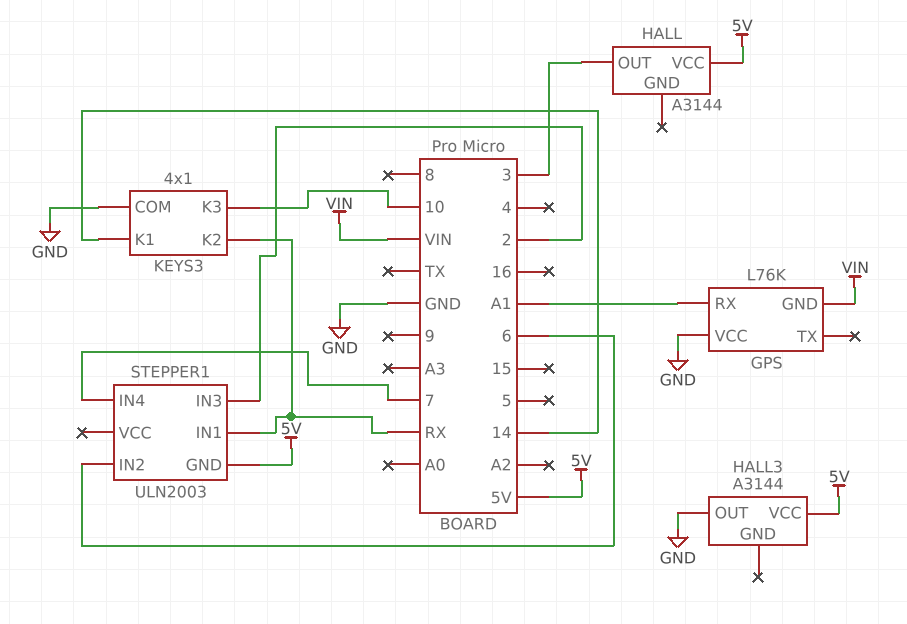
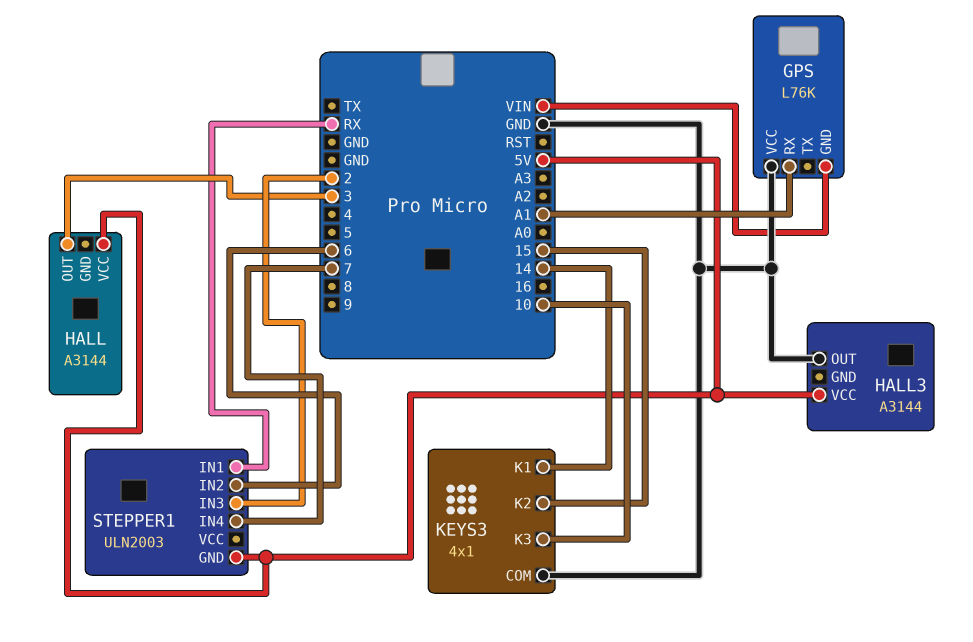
KEYS3 pin K2: RX -> 15

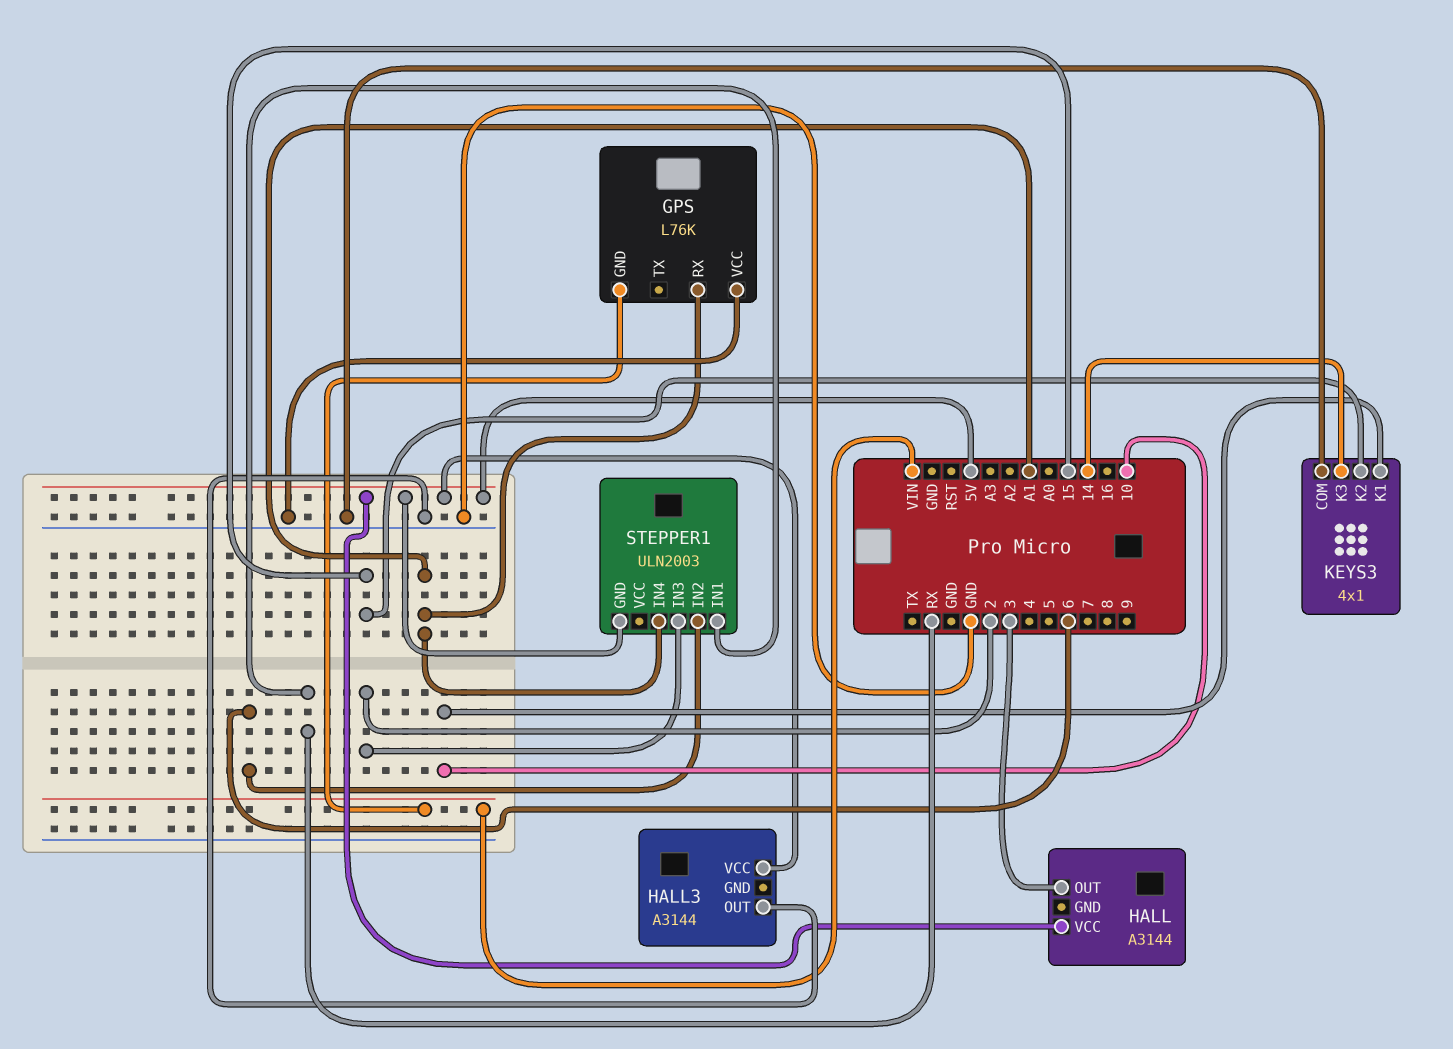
KEYS3 pin K1: 14 -> 10
KEYS3 pin K3: 10 -> 14
STEPPER1 pin IN4: 7 -> A1

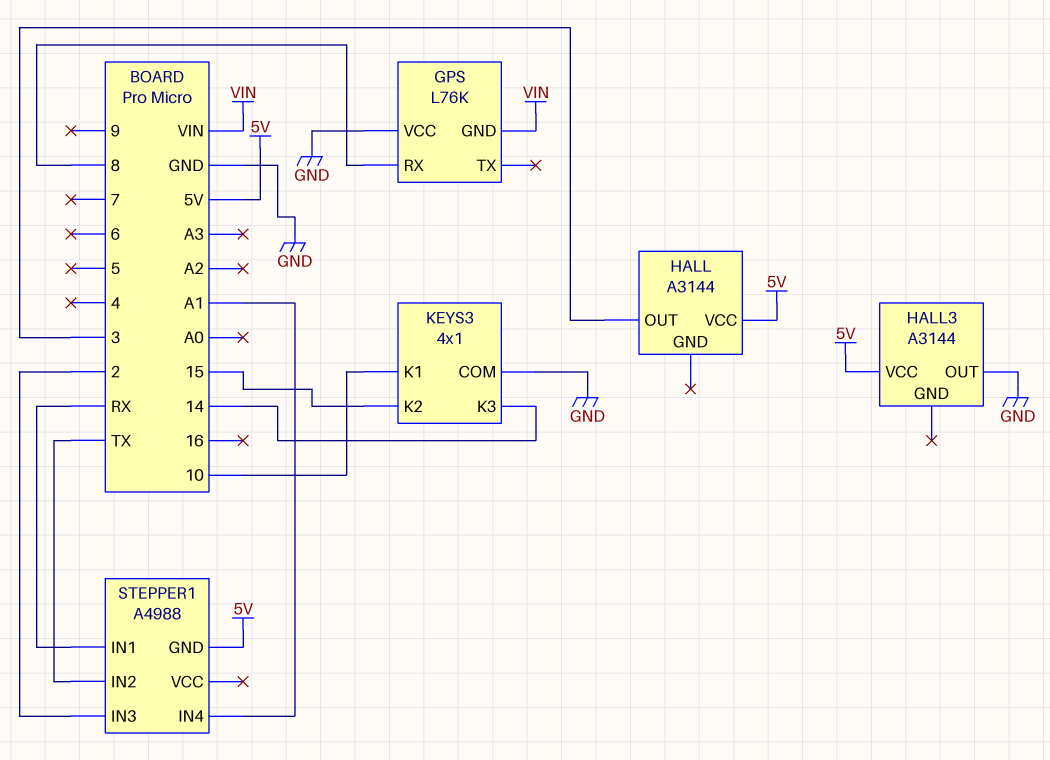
GPS pin RX: A1 -> 8
STEPPER1: ULN2003 -> A4988
STEPPER1 pin IN2: 6 -> TX

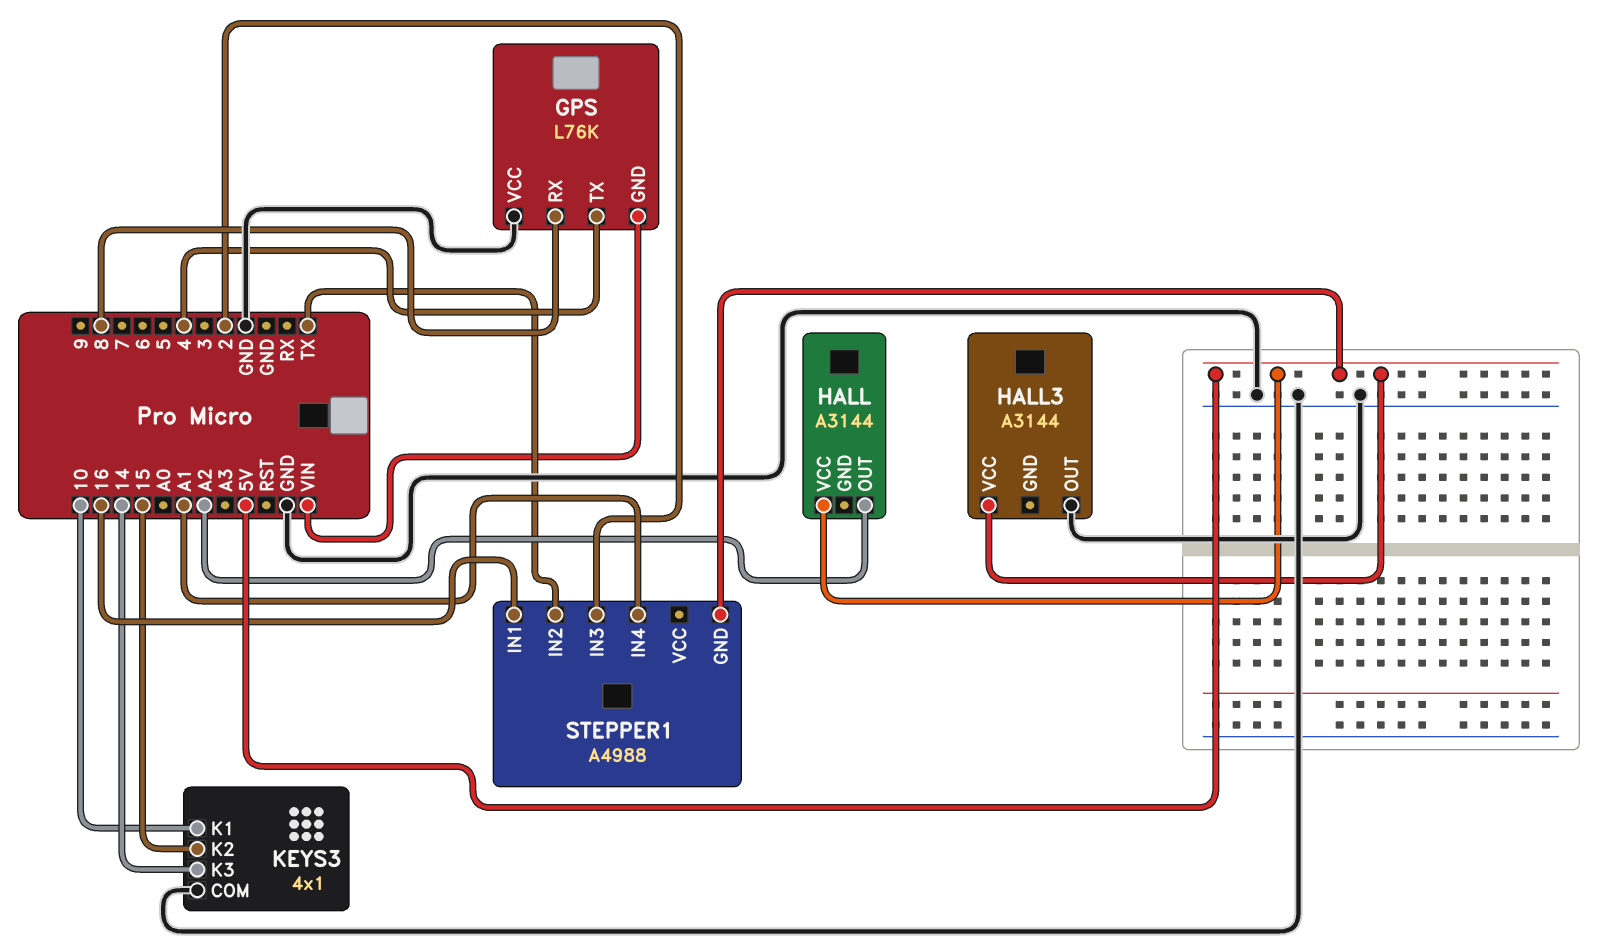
GPS pin TX: none -> 4
HALL pin OUT: 3 -> A2
STEPPER1 pin IN1: RX -> 16

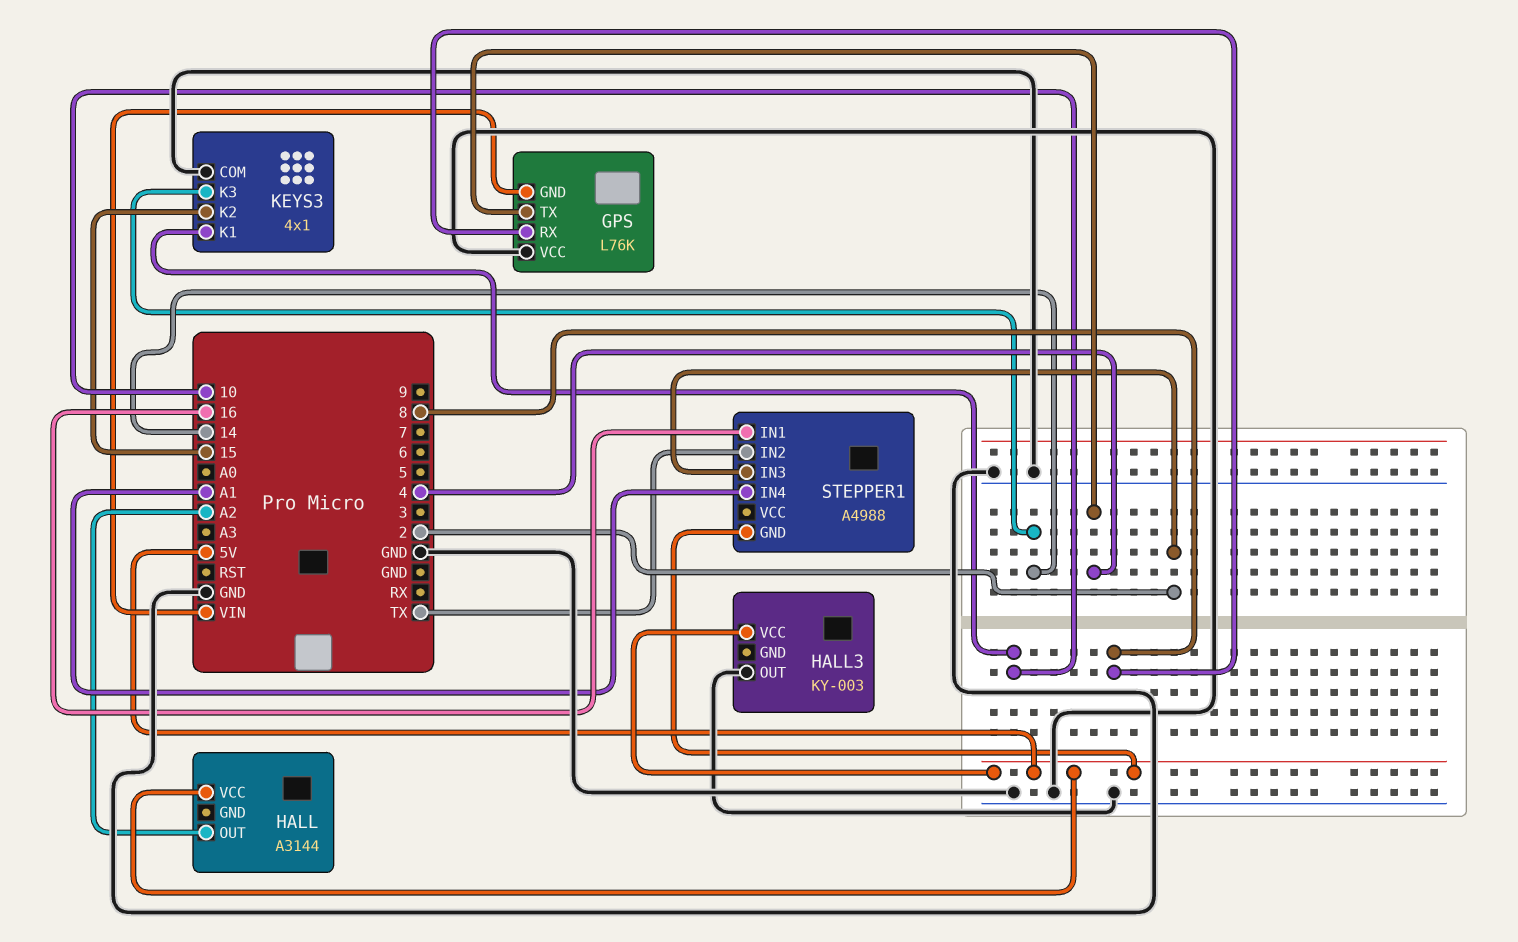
HALL3: A3144 -> KY-003

